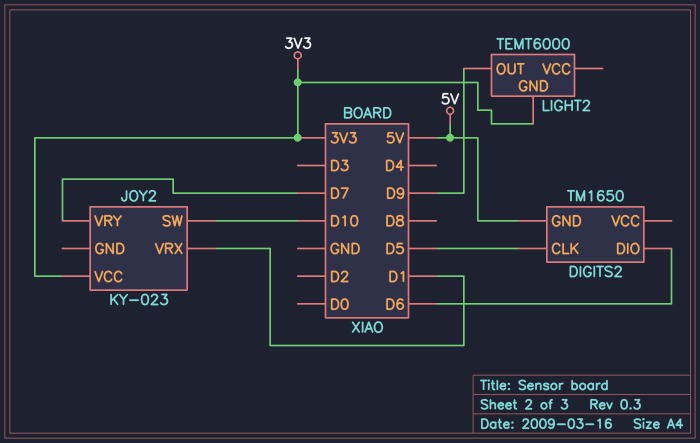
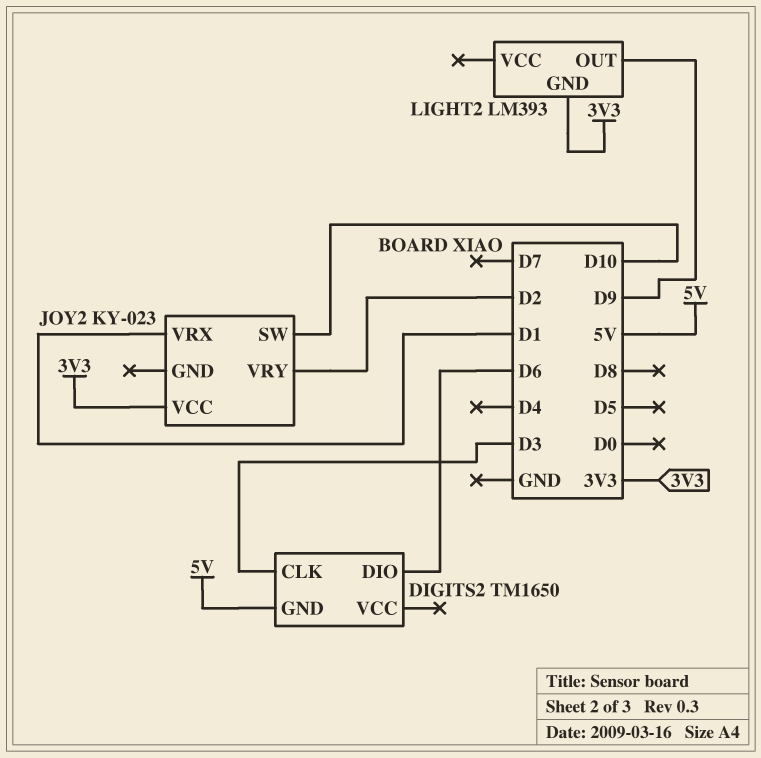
DIGITS2 pin CLK: D5 -> D3
JOY2 pin VRY: D7 -> D2
LIGHT2: TEMT6000 -> LM393

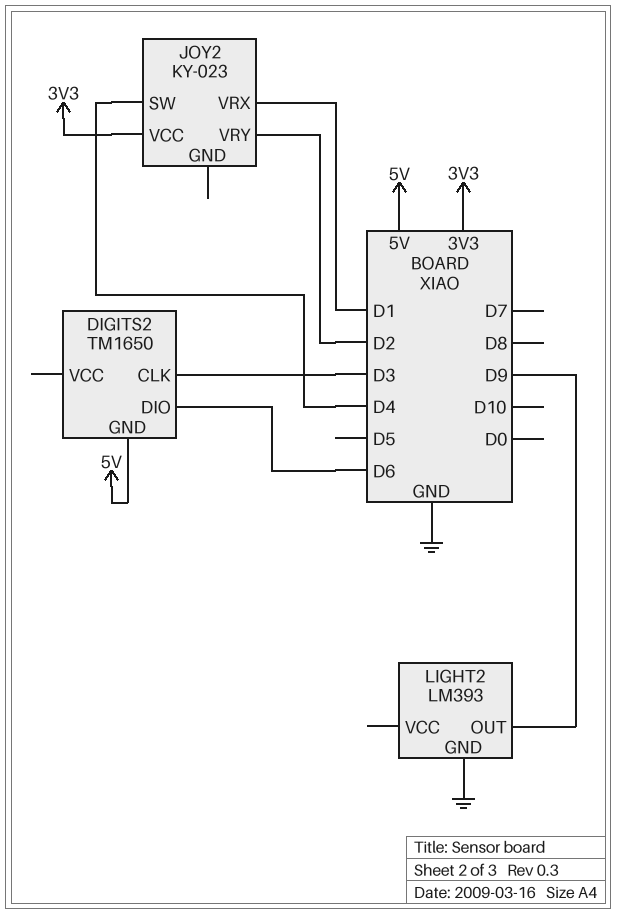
JOY2 pin SW: D10 -> D4
LIGHT2 pin GND: 3V3 -> GND

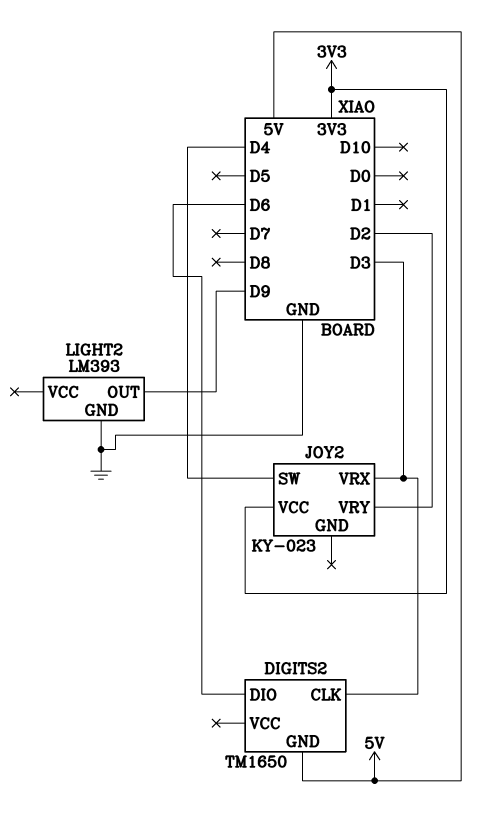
JOY2 pin VRX: D1 -> D3

